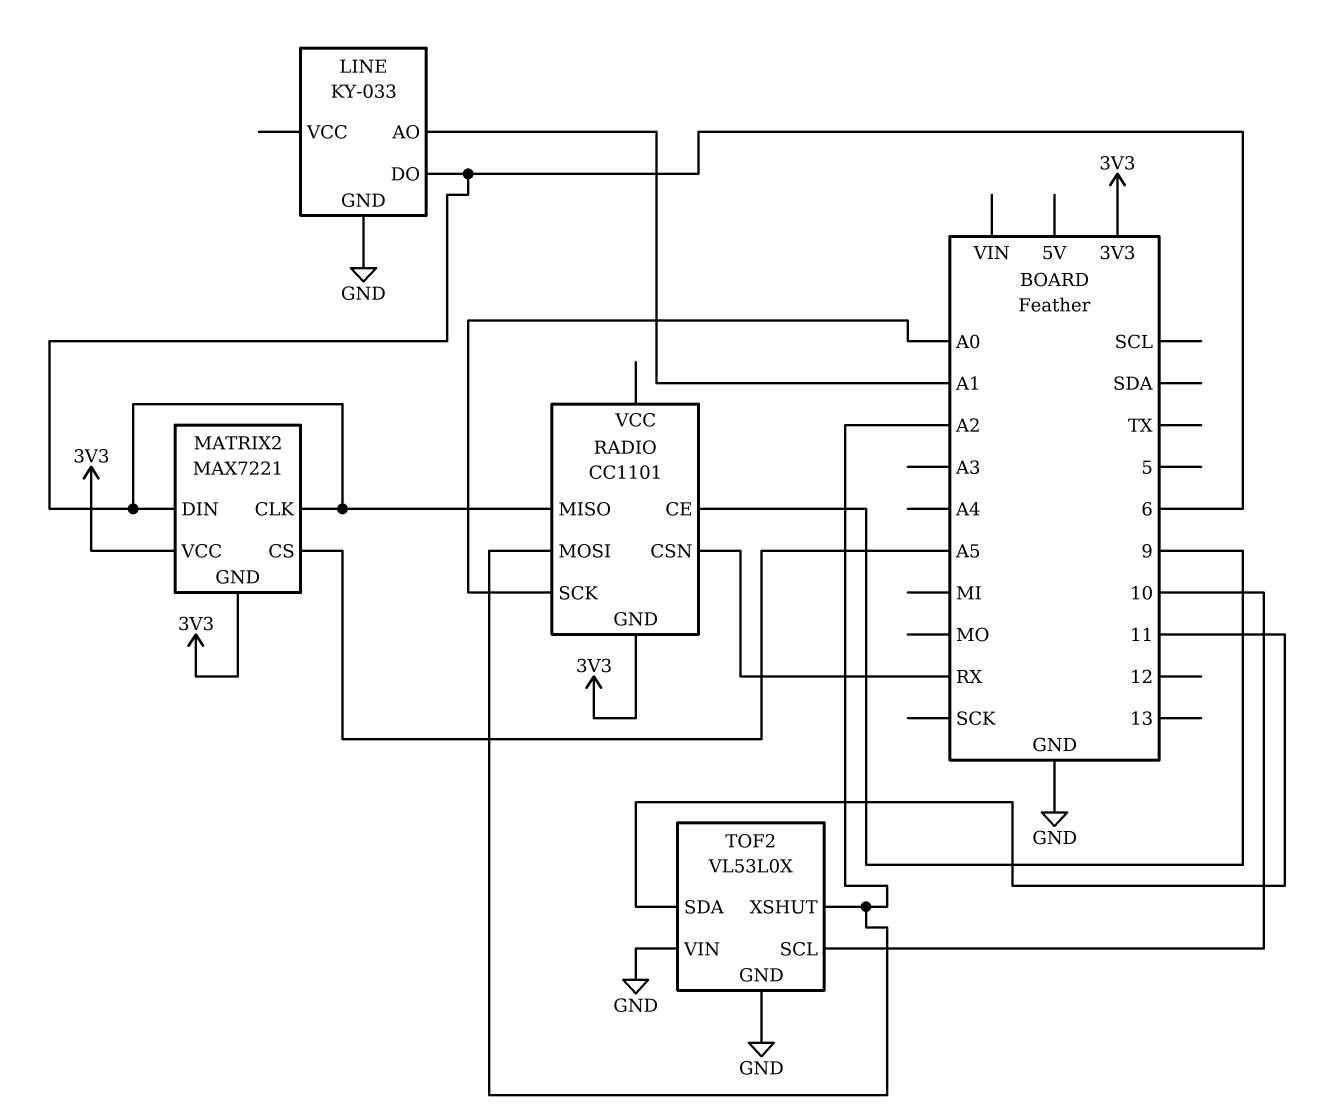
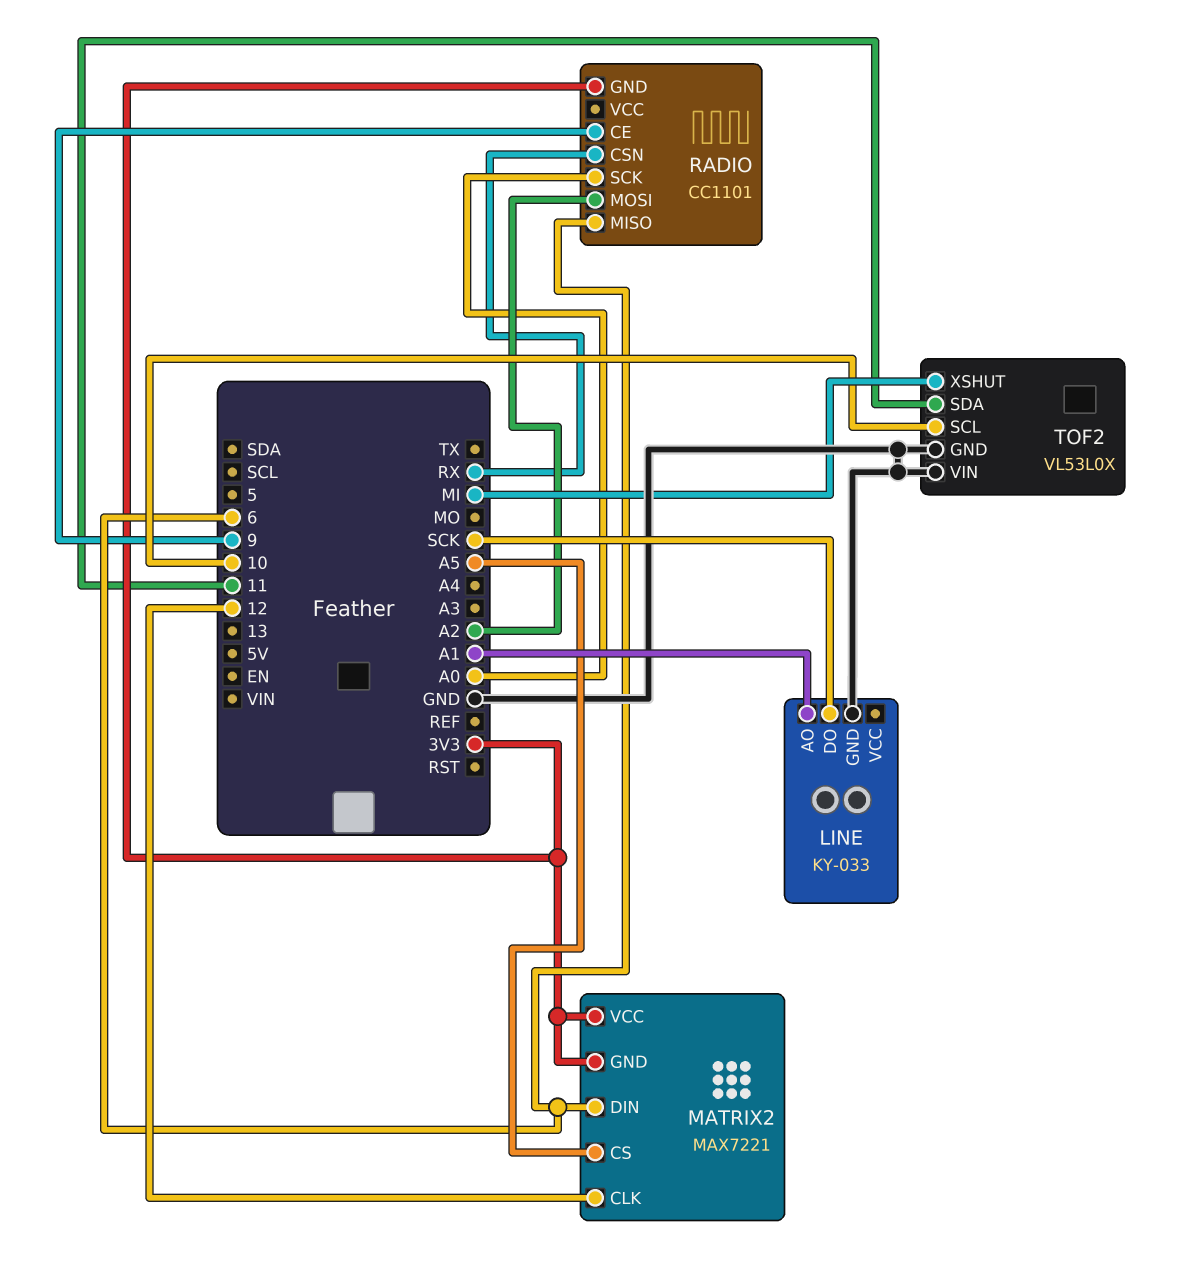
LINE pin DO: 6 -> SCK
MATRIX2 pin CLK: 6 -> 12
TOF2 pin XSHUT: A2 -> MI

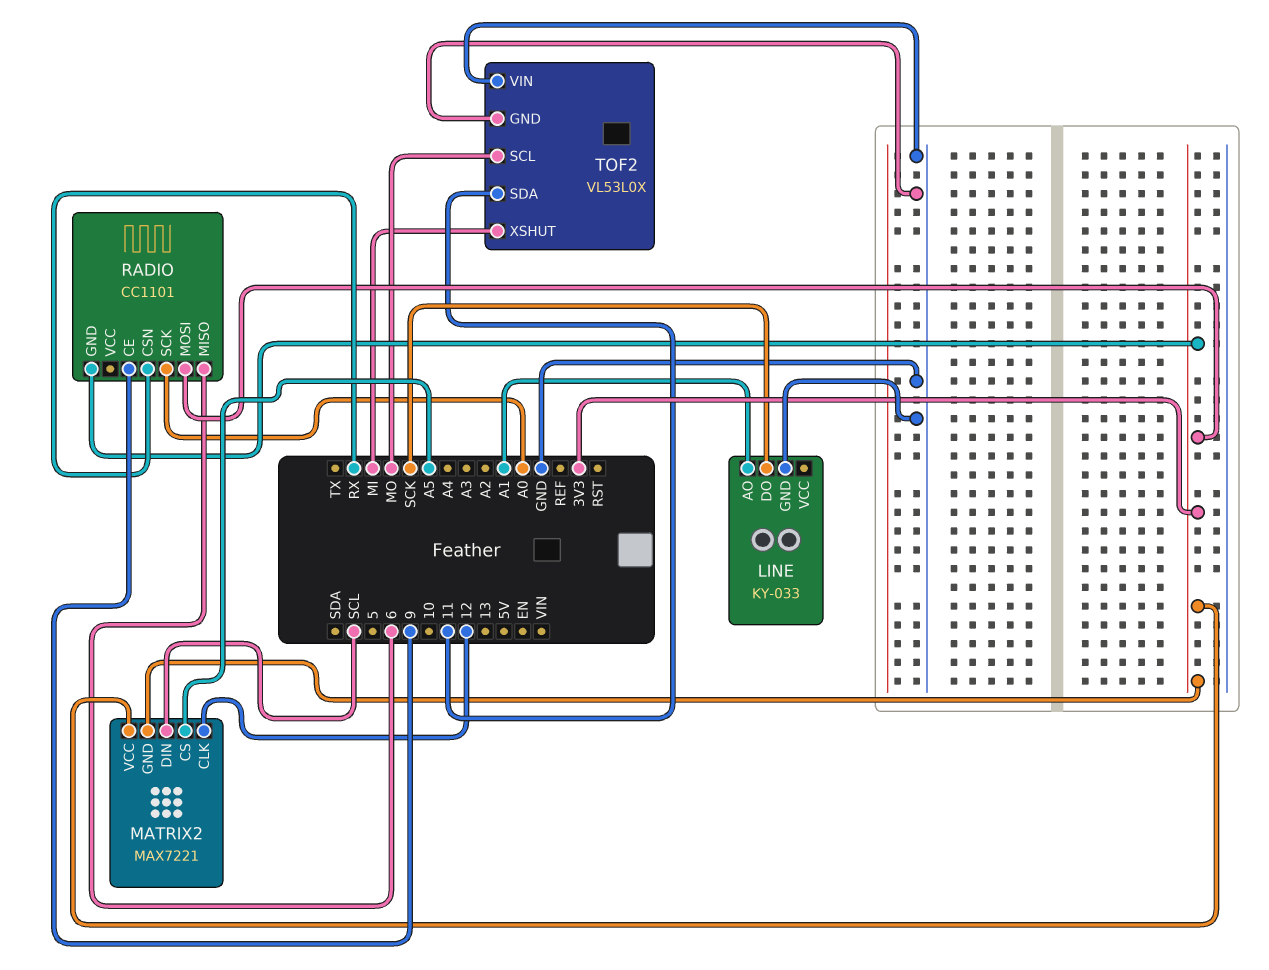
MATRIX2 pin DIN: 6 -> SCL
RADIO pin MOSI: A2 -> 3V3
TOF2 pin SCL: 10 -> MO

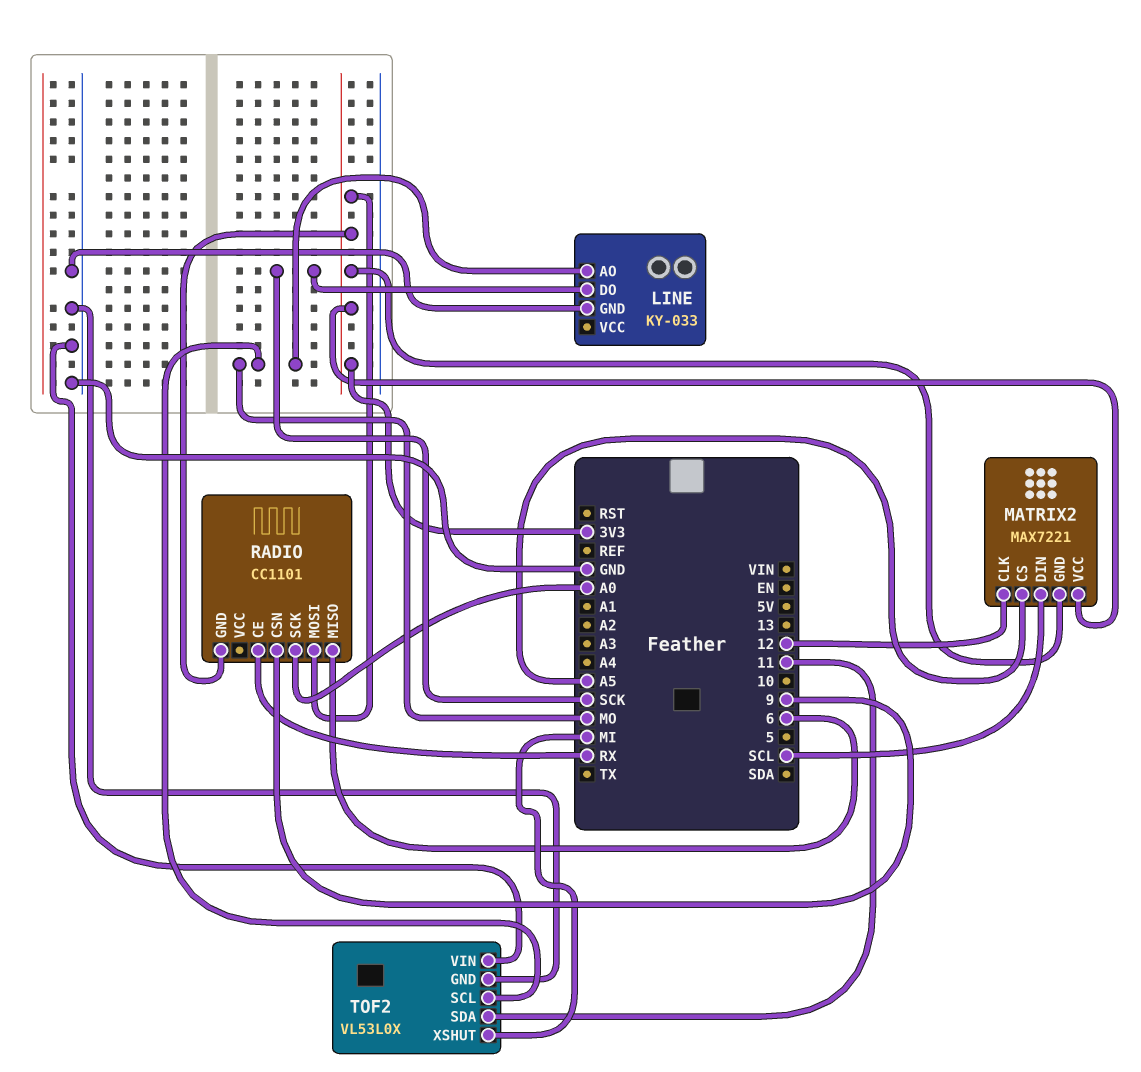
LINE pin AO: A1 -> MO
RADIO pin CE: 9 -> RX
RADIO pin CSN: RX -> 9

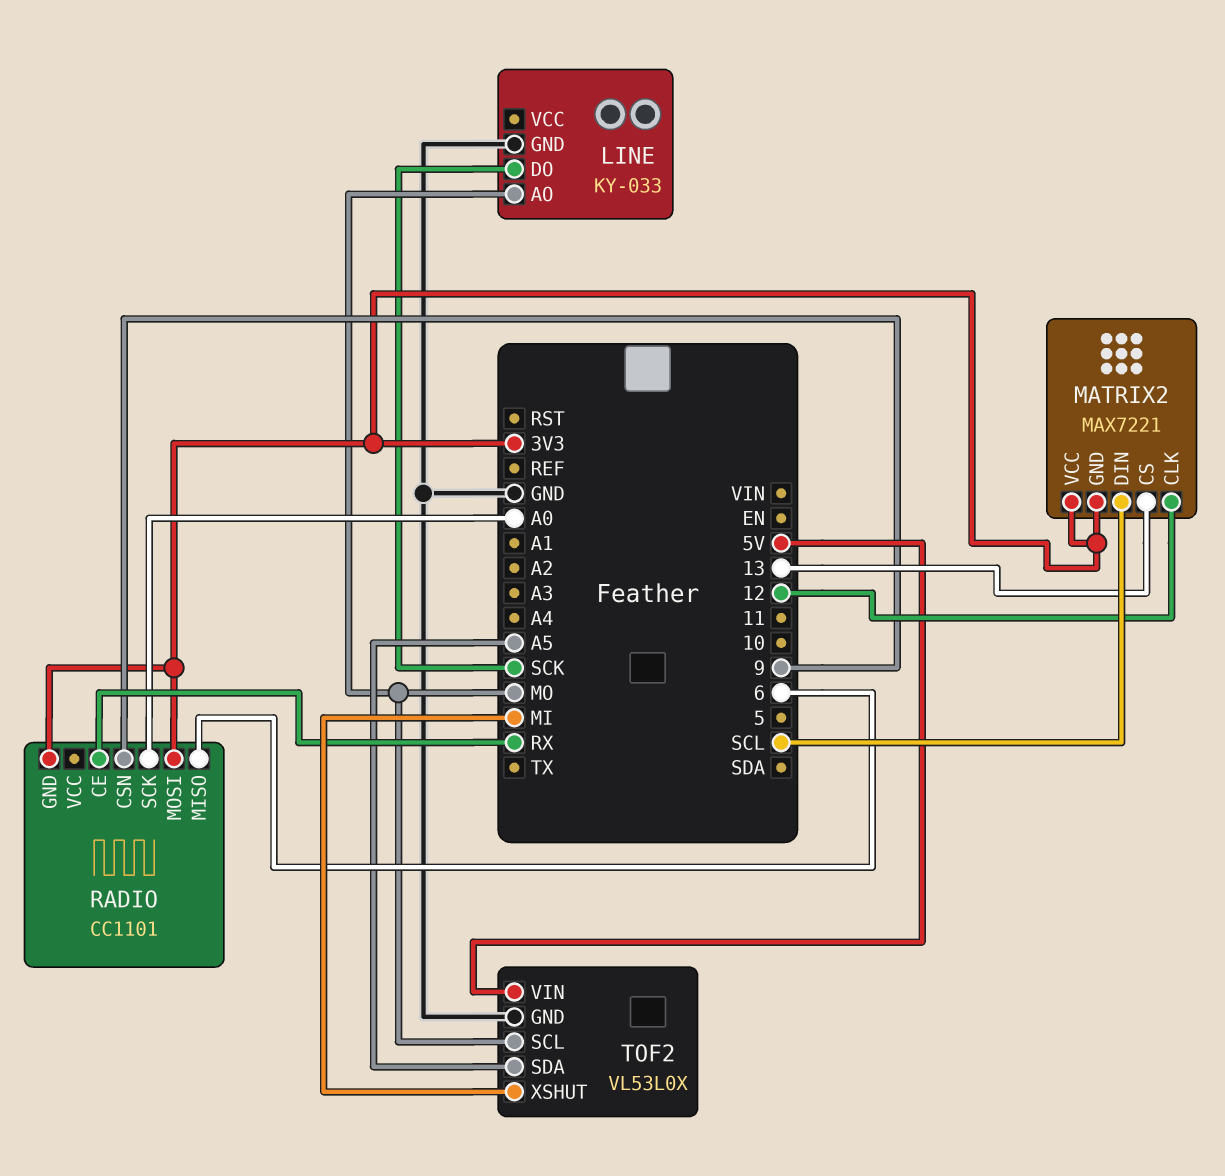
MATRIX2 pin CS: A5 -> 13
TOF2 pin SDA: 11 -> A5
TOF2 pin VIN: GND -> 5V

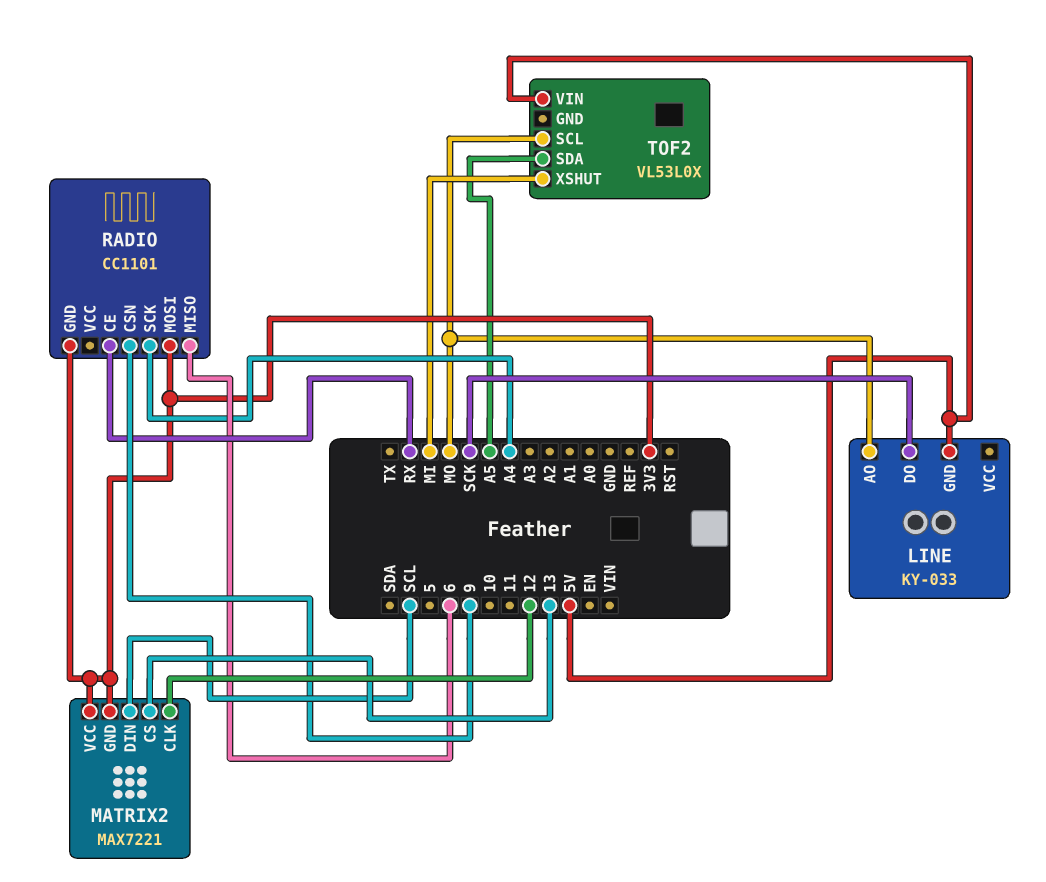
LINE pin GND: GND -> 5V
RADIO pin SCK: A0 -> A4
TOF2 pin GND: GND -> none

